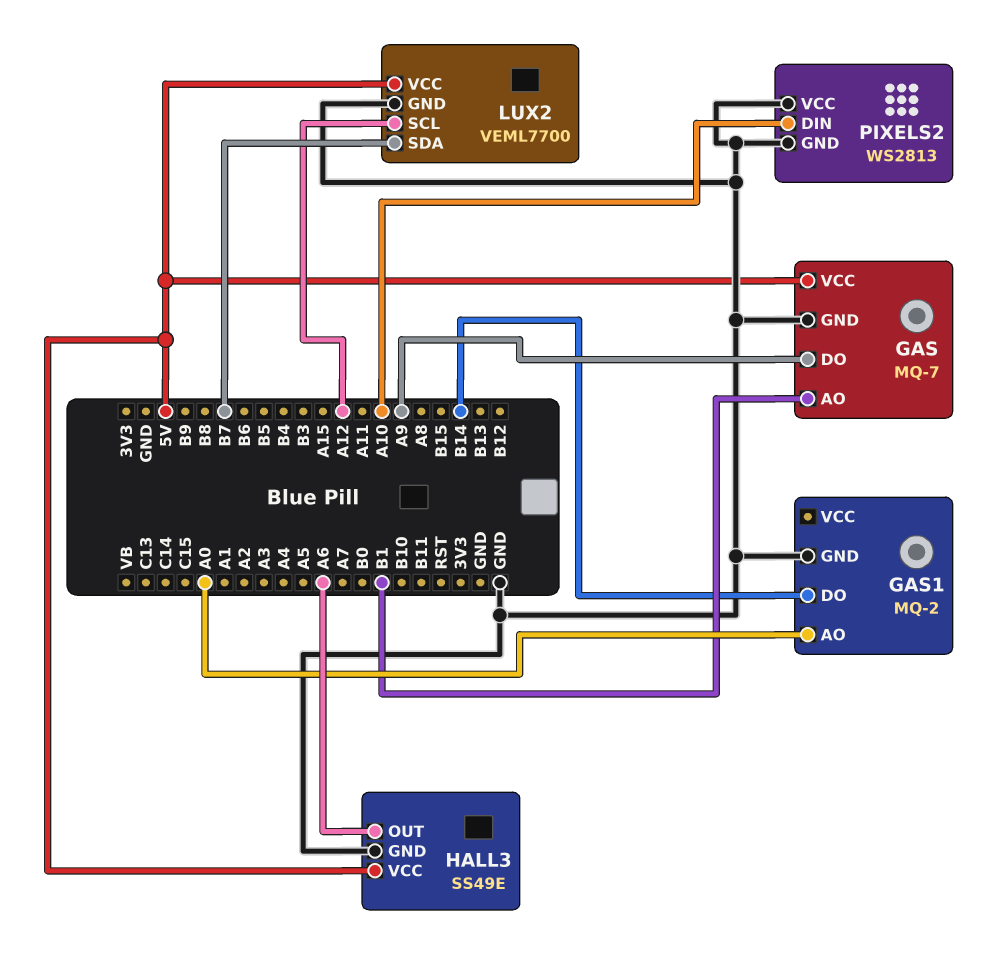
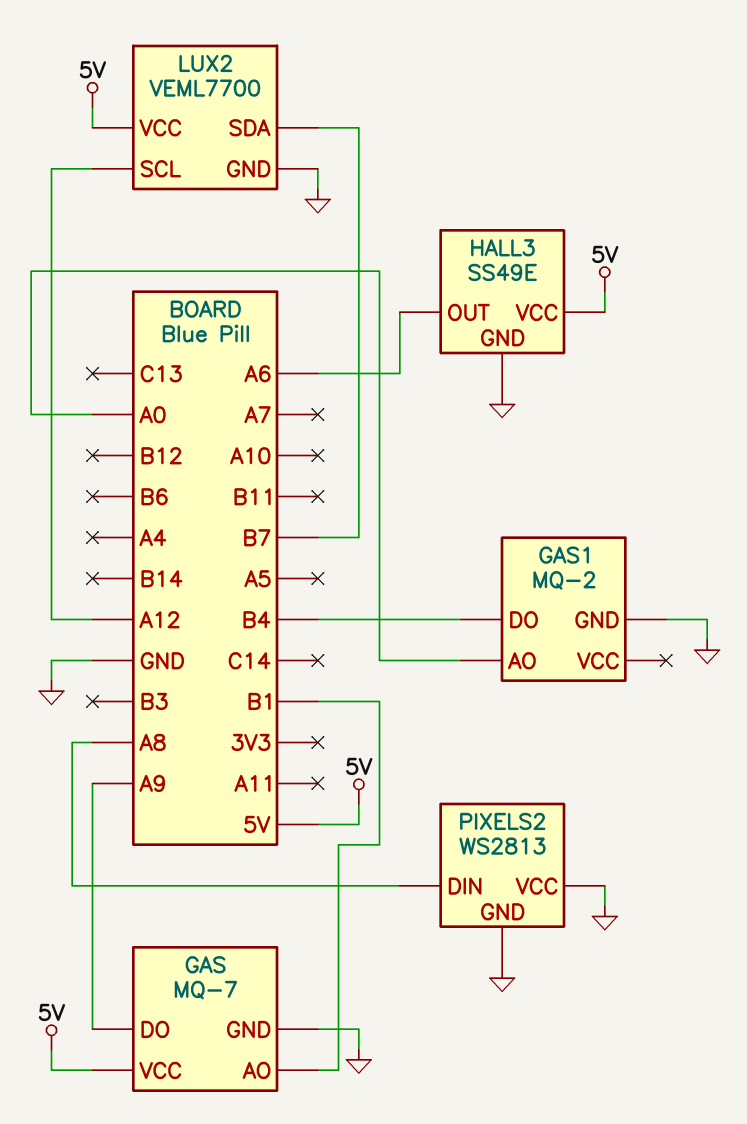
GAS1 pin DO: B14 -> B4
PIXELS2 pin DIN: A10 -> A8

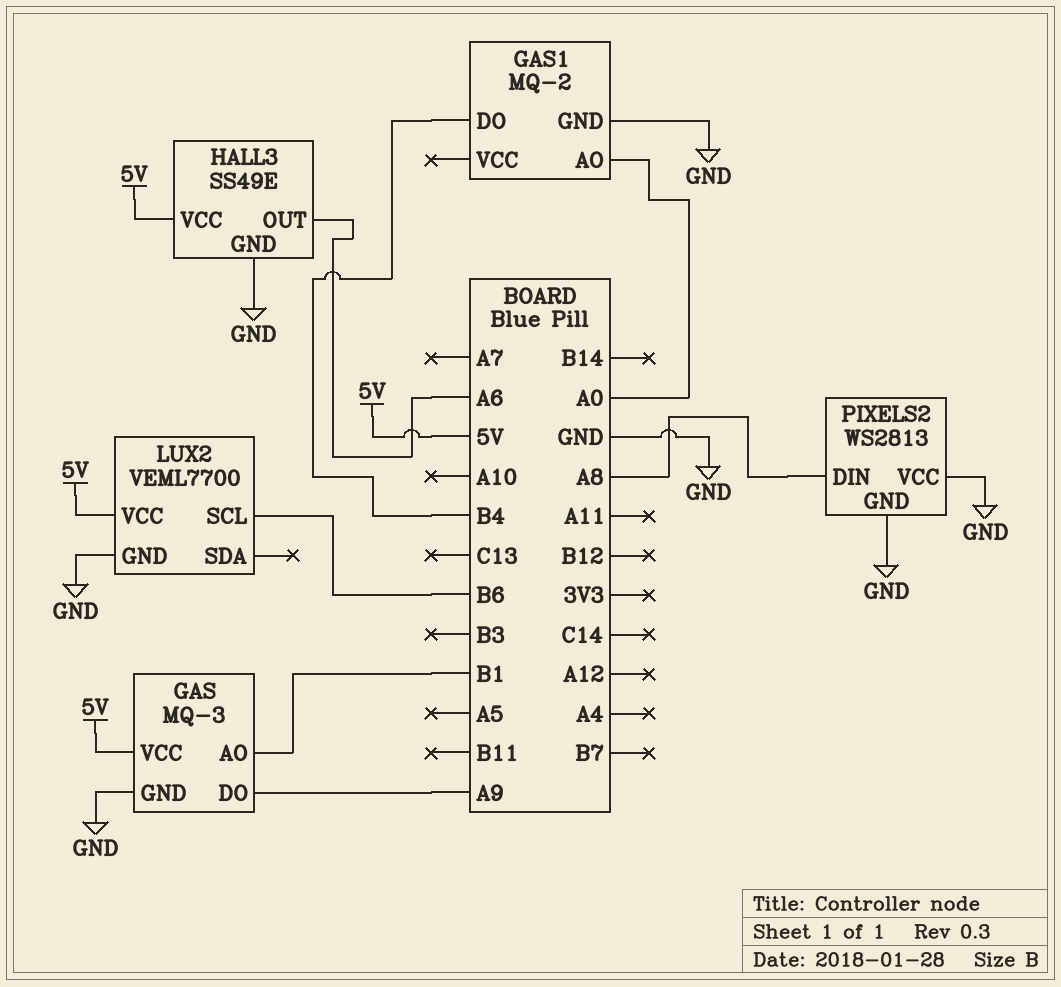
GAS: MQ-7 -> MQ-3
LUX2 pin SCL: A12 -> B6
LUX2 pin SDA: B7 -> none

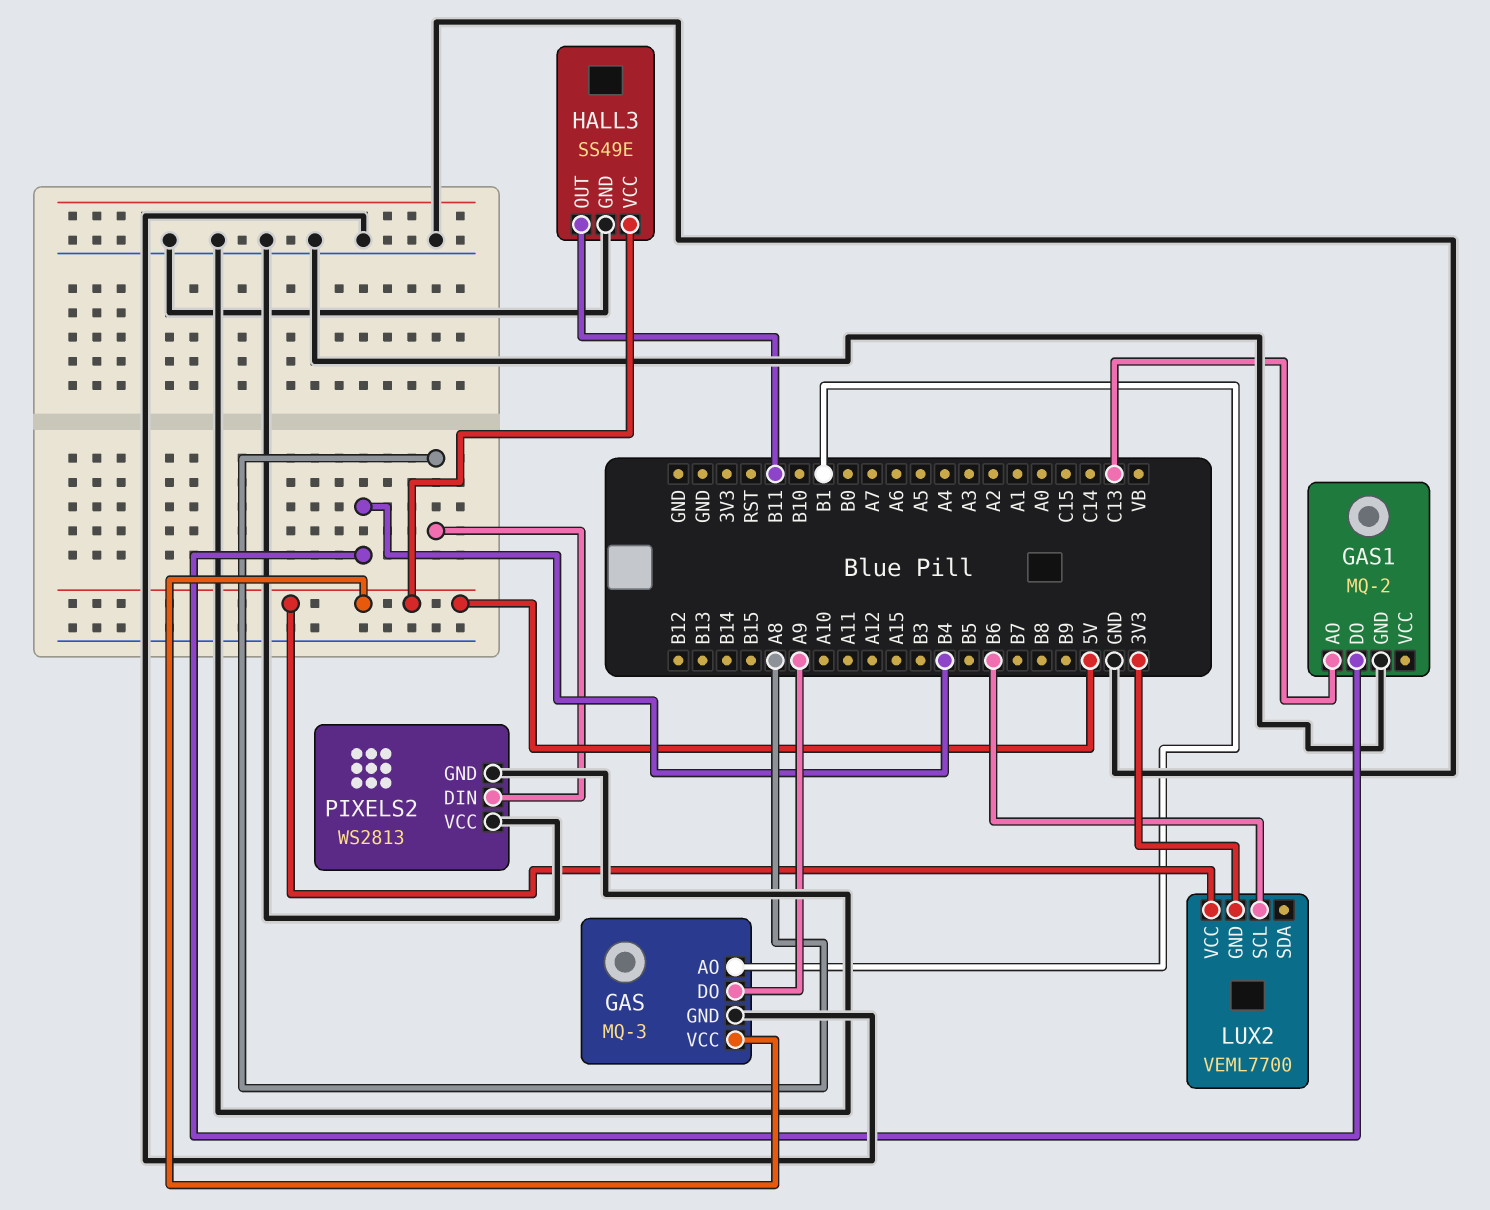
GAS1 pin AO: A0 -> C13
HALL3 pin OUT: A6 -> B11
LUX2 pin GND: GND -> 3V3

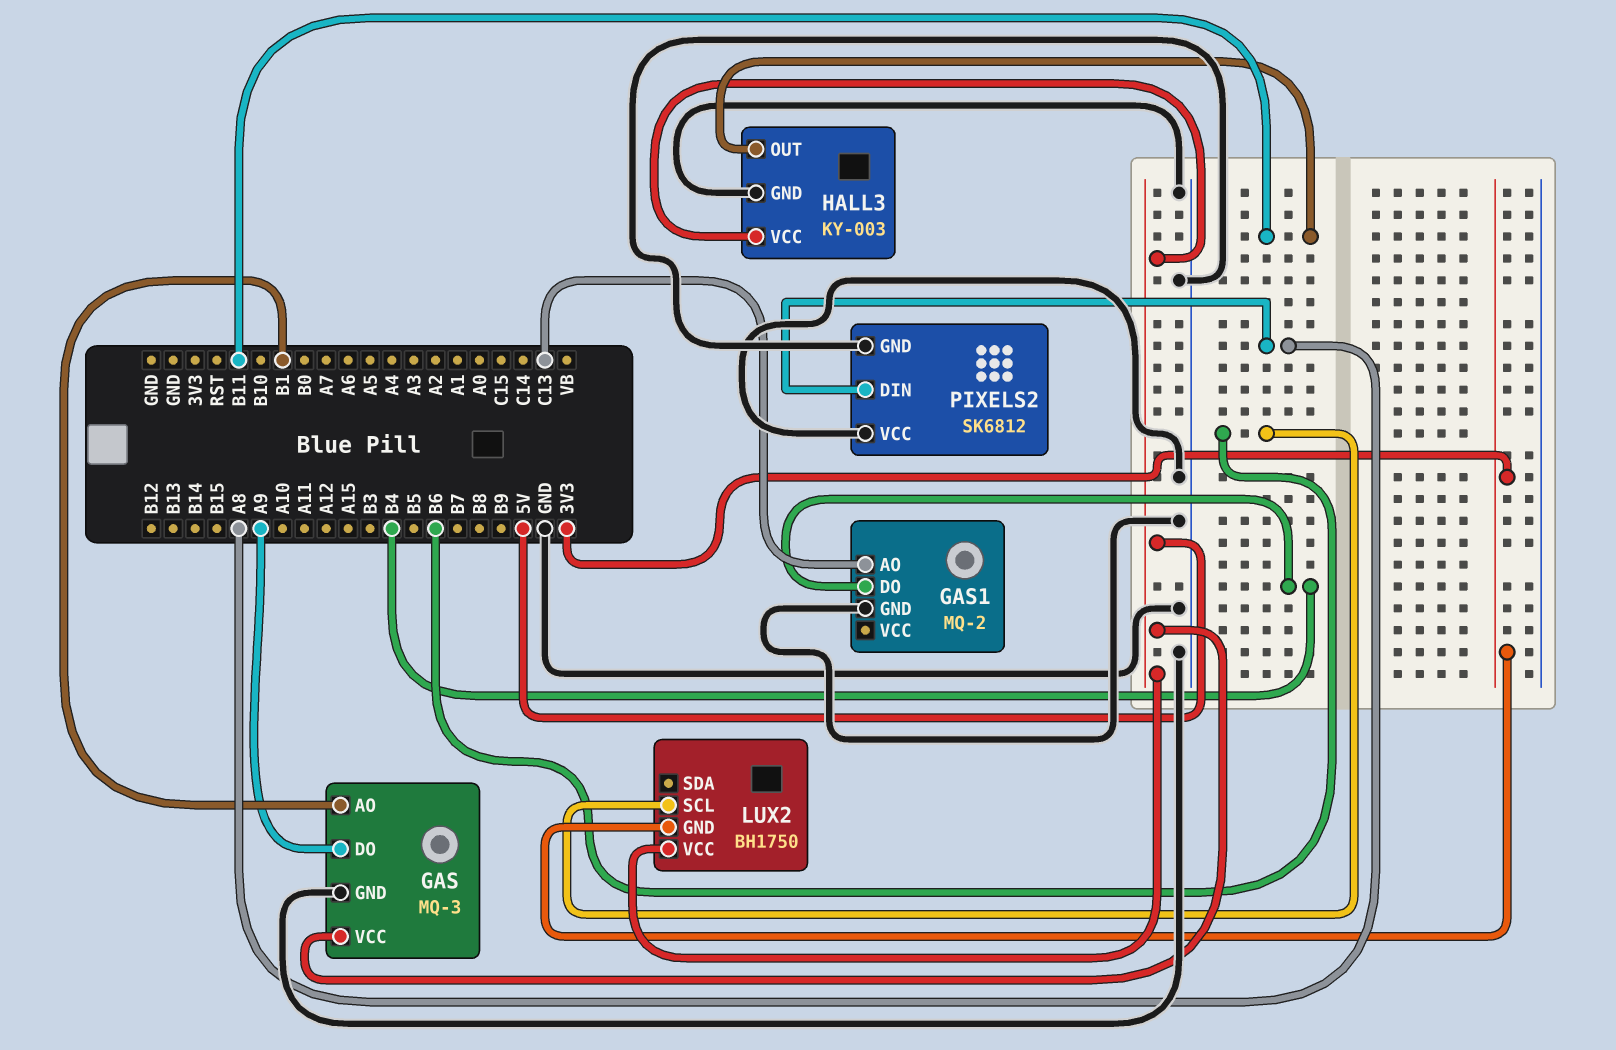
HALL3: SS49E -> KY-003
LUX2: VEML7700 -> BH1750
PIXELS2: WS2813 -> SK6812

